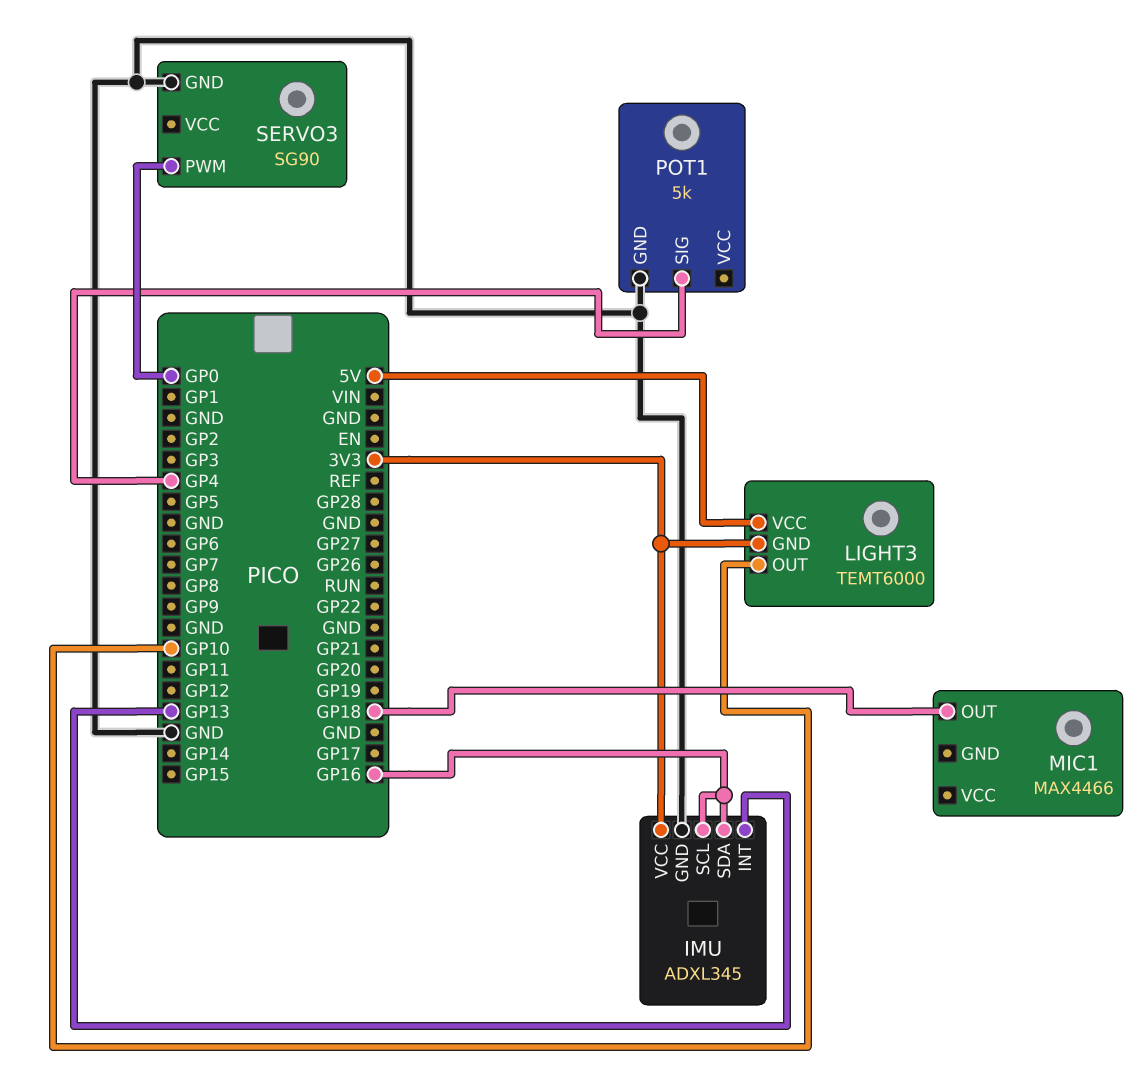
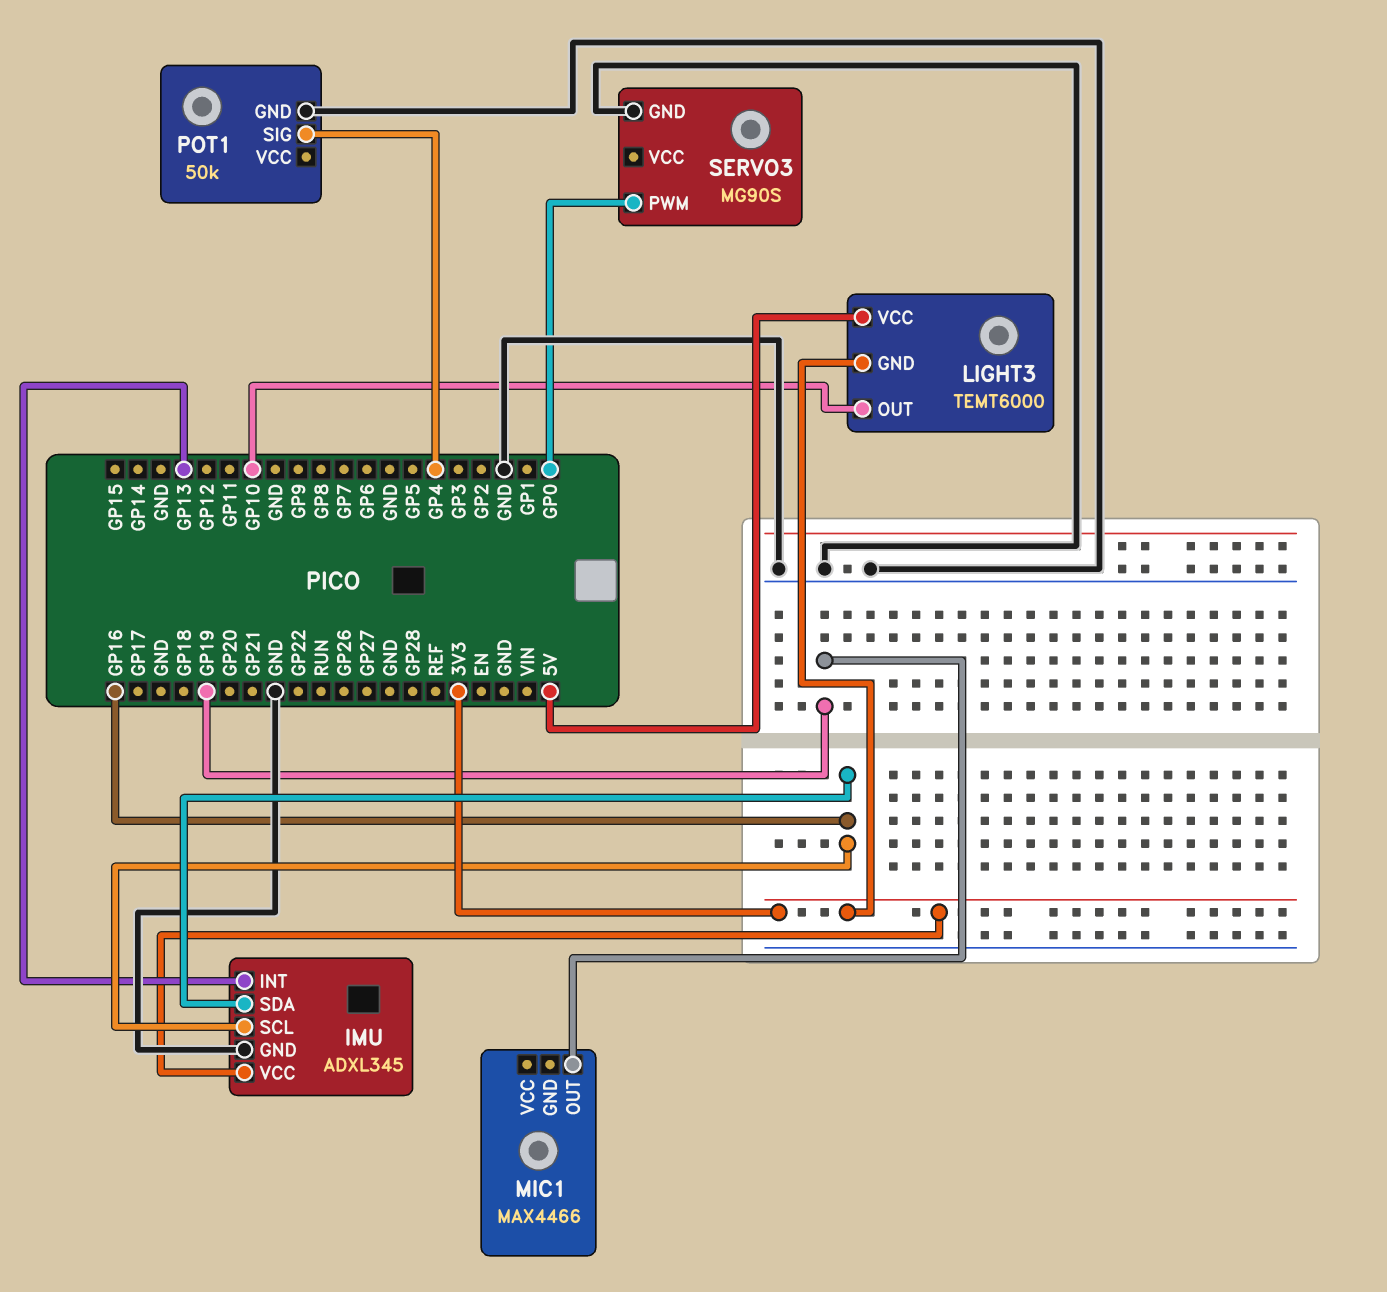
MIC1 pin OUT: GP18 -> GP19
POT1: 5k -> 50k
SERVO3: SG90 -> MG90S

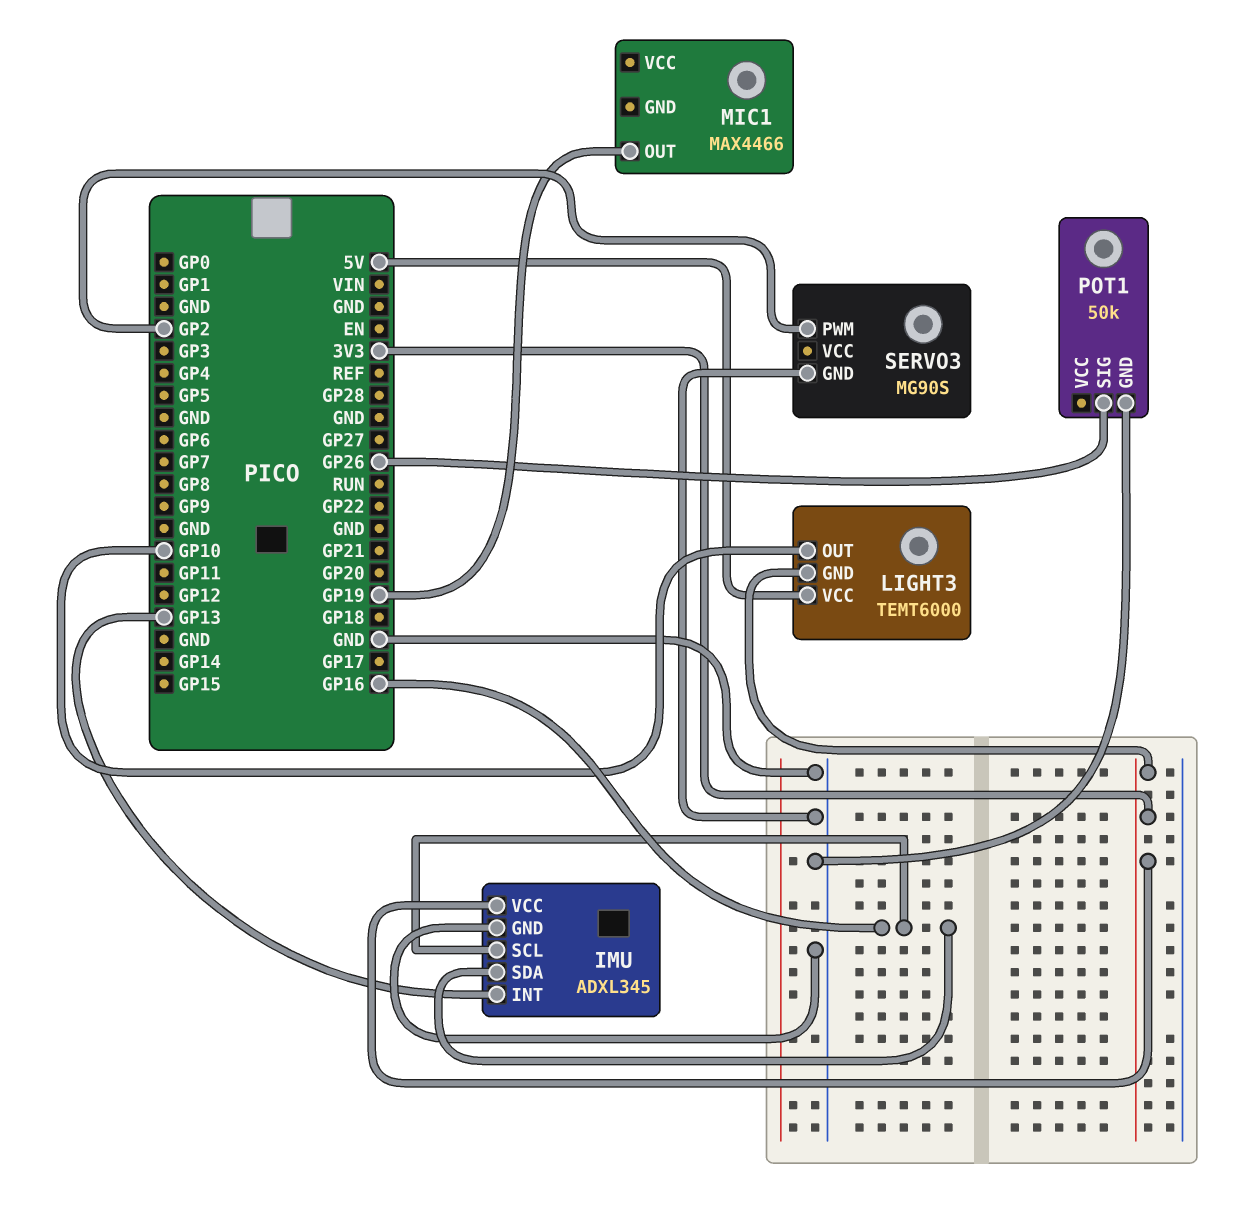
POT1 pin SIG: GP4 -> GP26
SERVO3 pin PWM: GP0 -> GP2

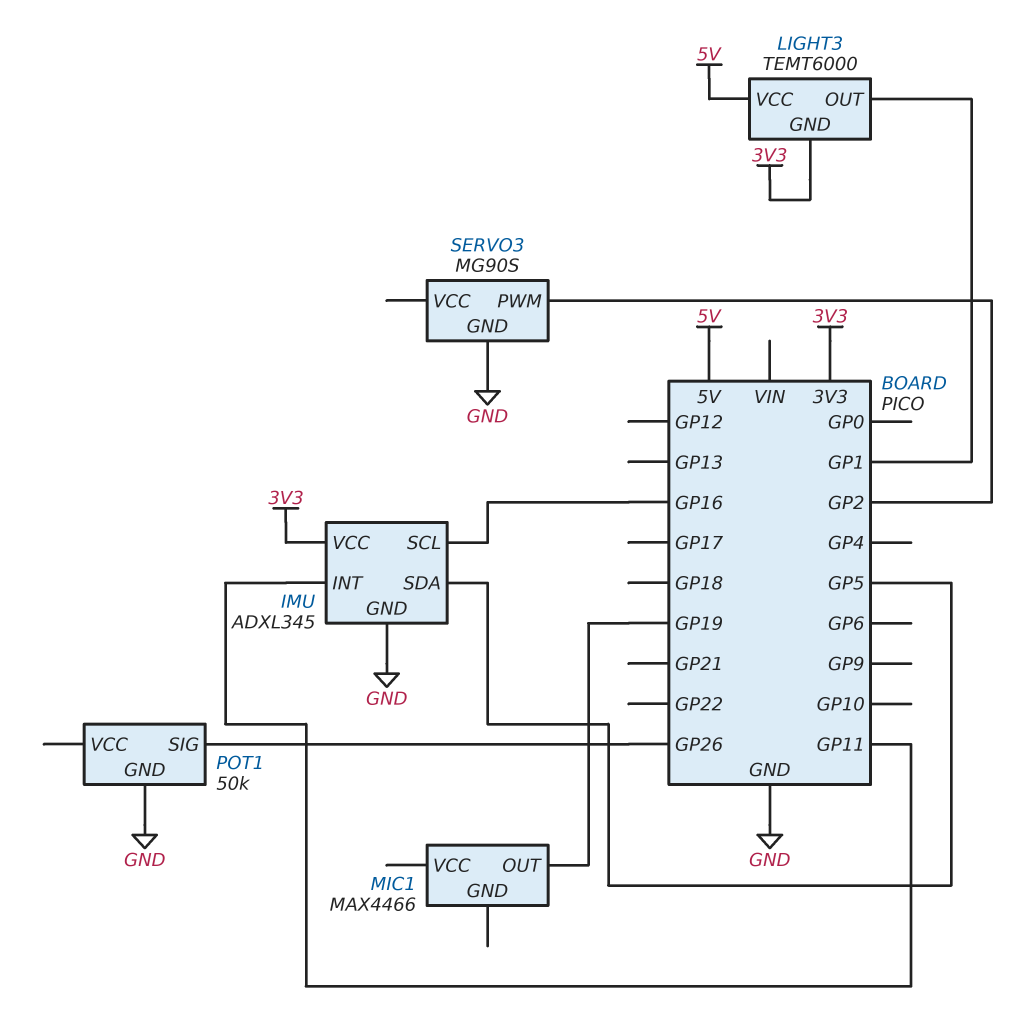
IMU pin INT: GP13 -> GP11
IMU pin SDA: GP16 -> GP5
LIGHT3 pin OUT: GP10 -> GP1

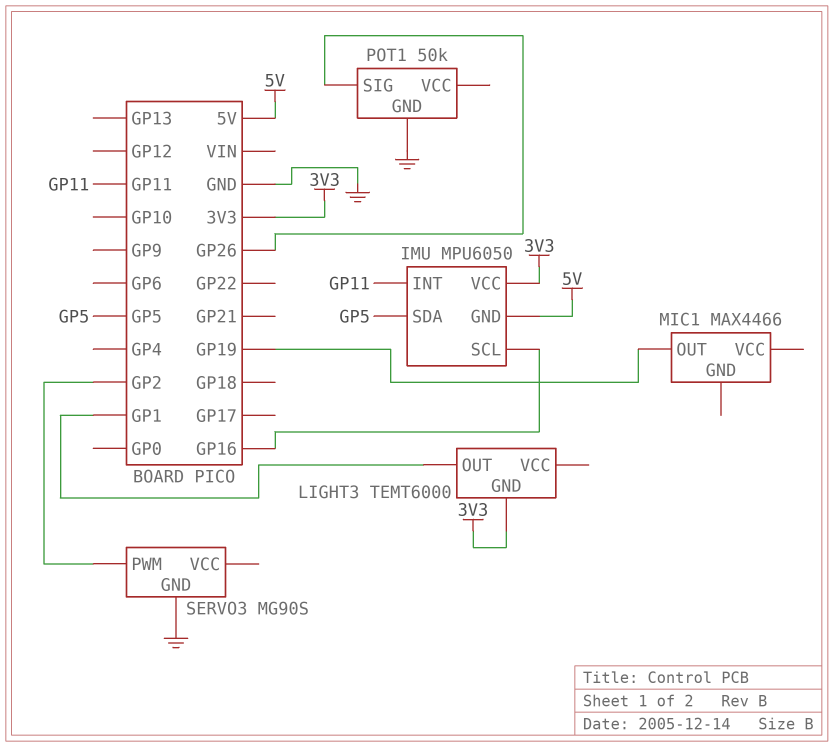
IMU: ADXL345 -> MPU6050
IMU pin GND: GND -> 5V
LIGHT3 pin VCC: 5V -> none

